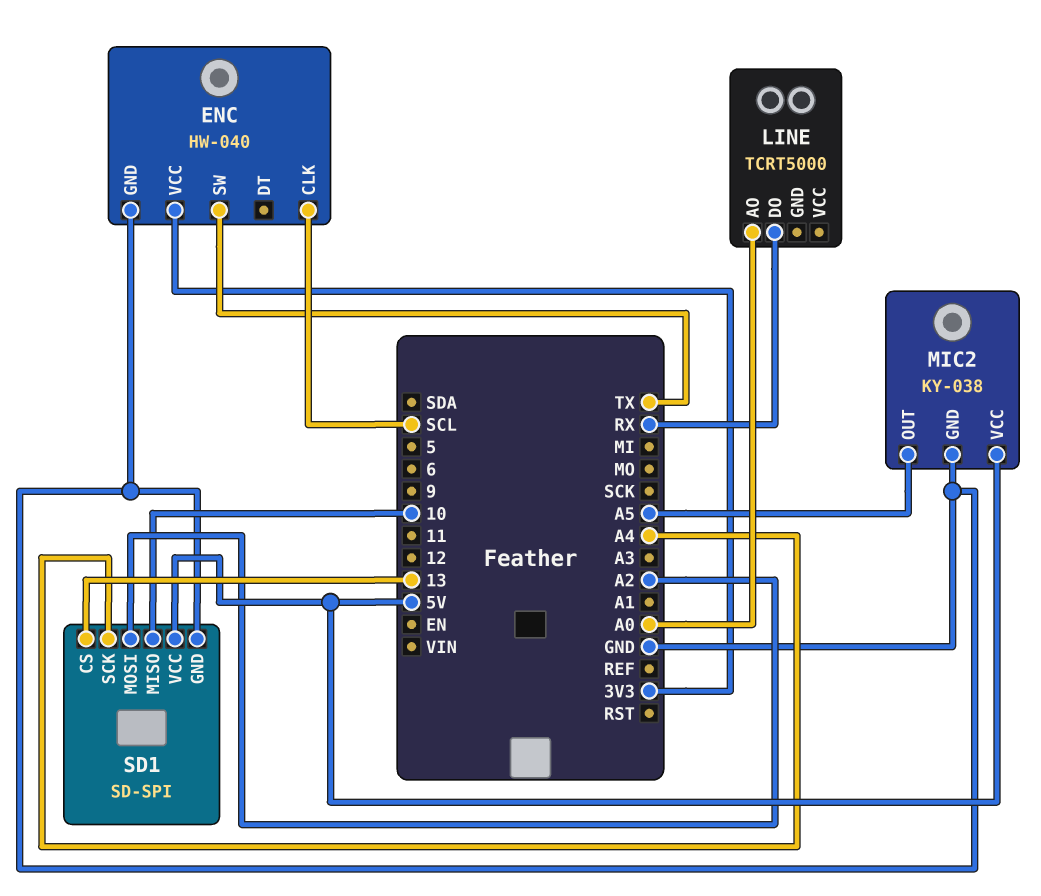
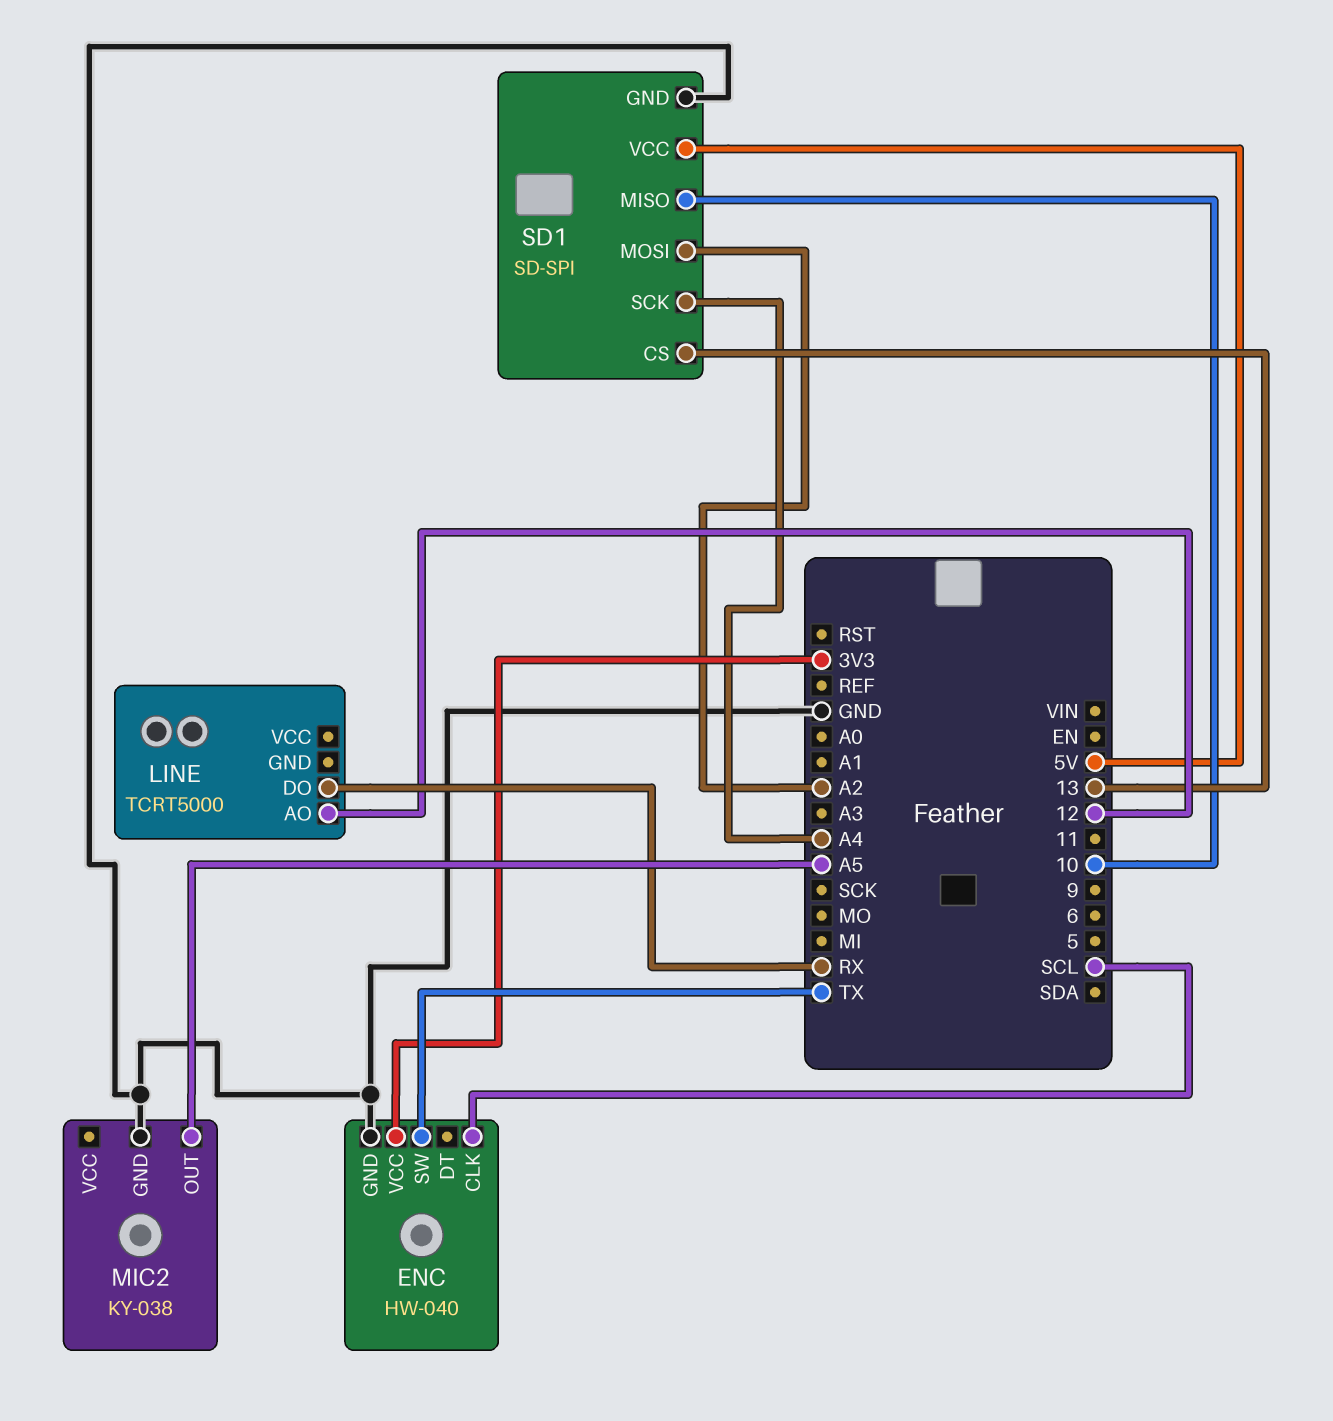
LINE pin AO: A0 -> 12
MIC2 pin VCC: 5V -> none

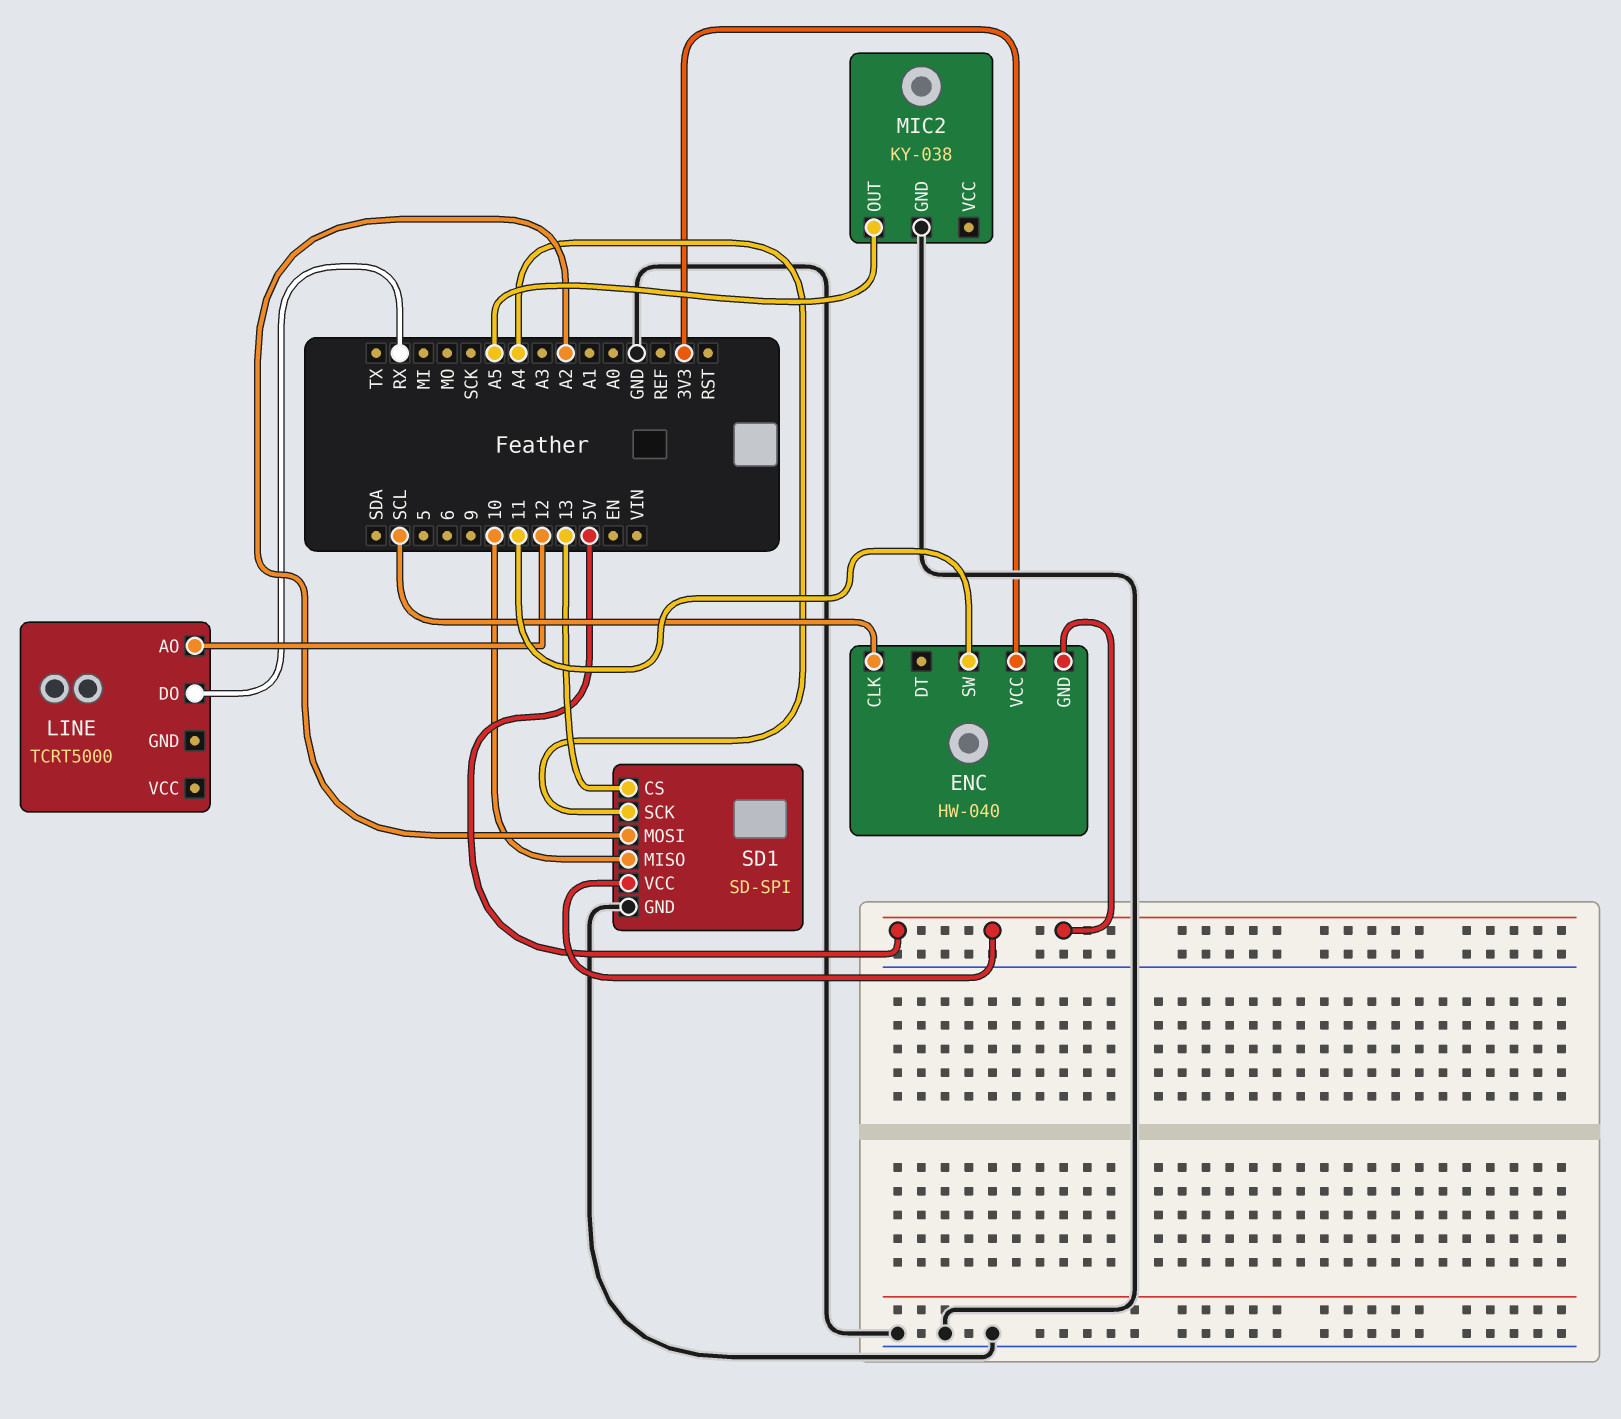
ENC pin GND: GND -> 5V
ENC pin SW: TX -> 11

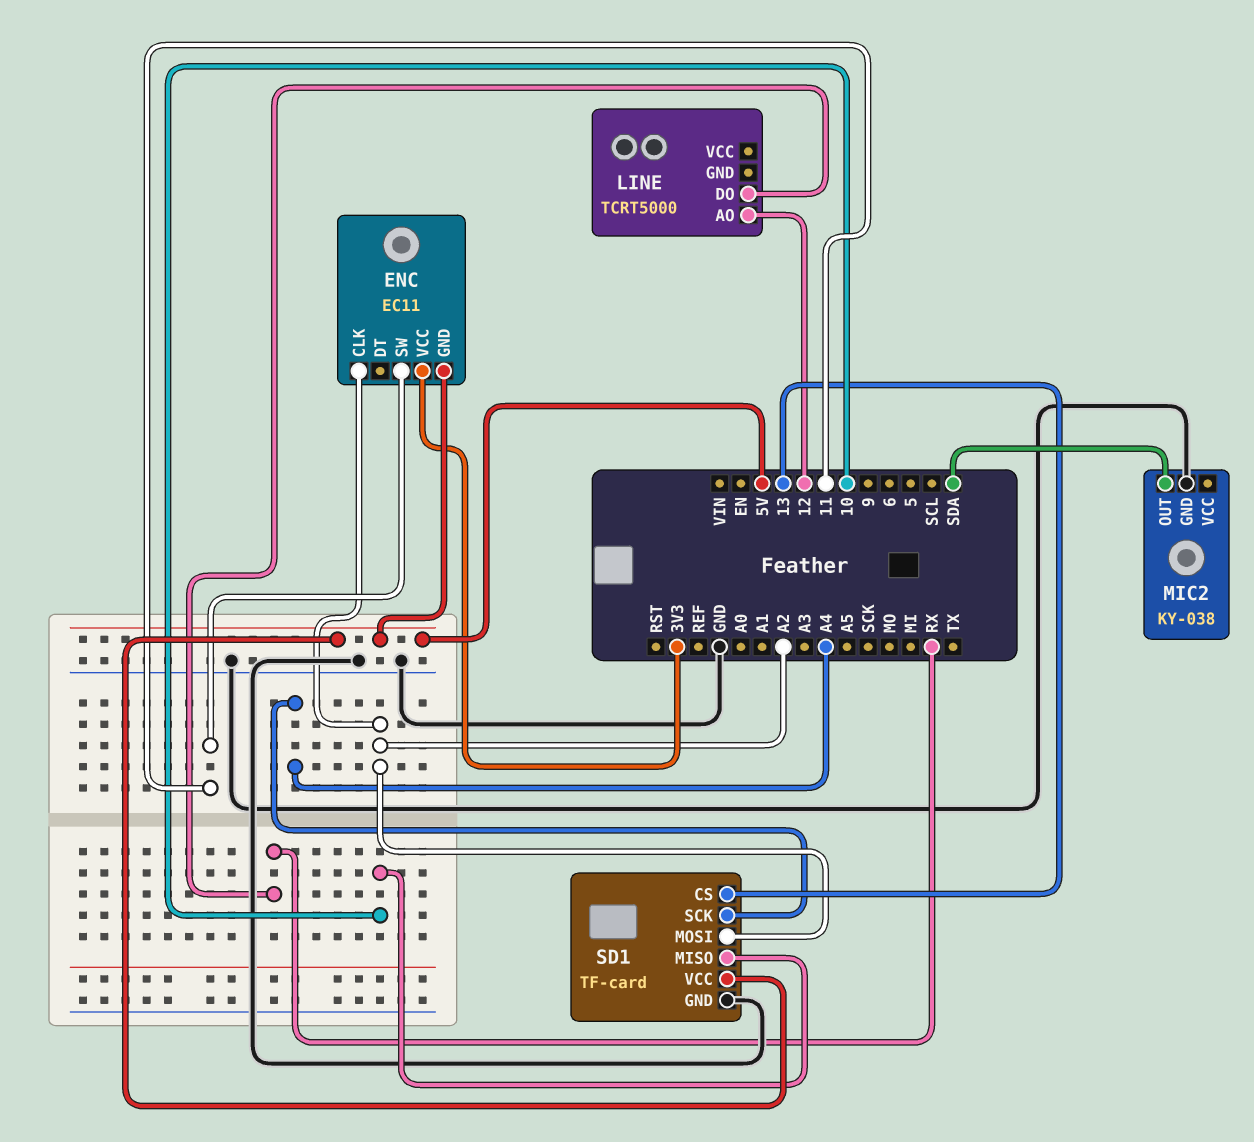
ENC: HW-040 -> EC11
ENC pin CLK: SCL -> A2
MIC2 pin OUT: A5 -> SDA
SD1: SD-SPI -> TF-card

